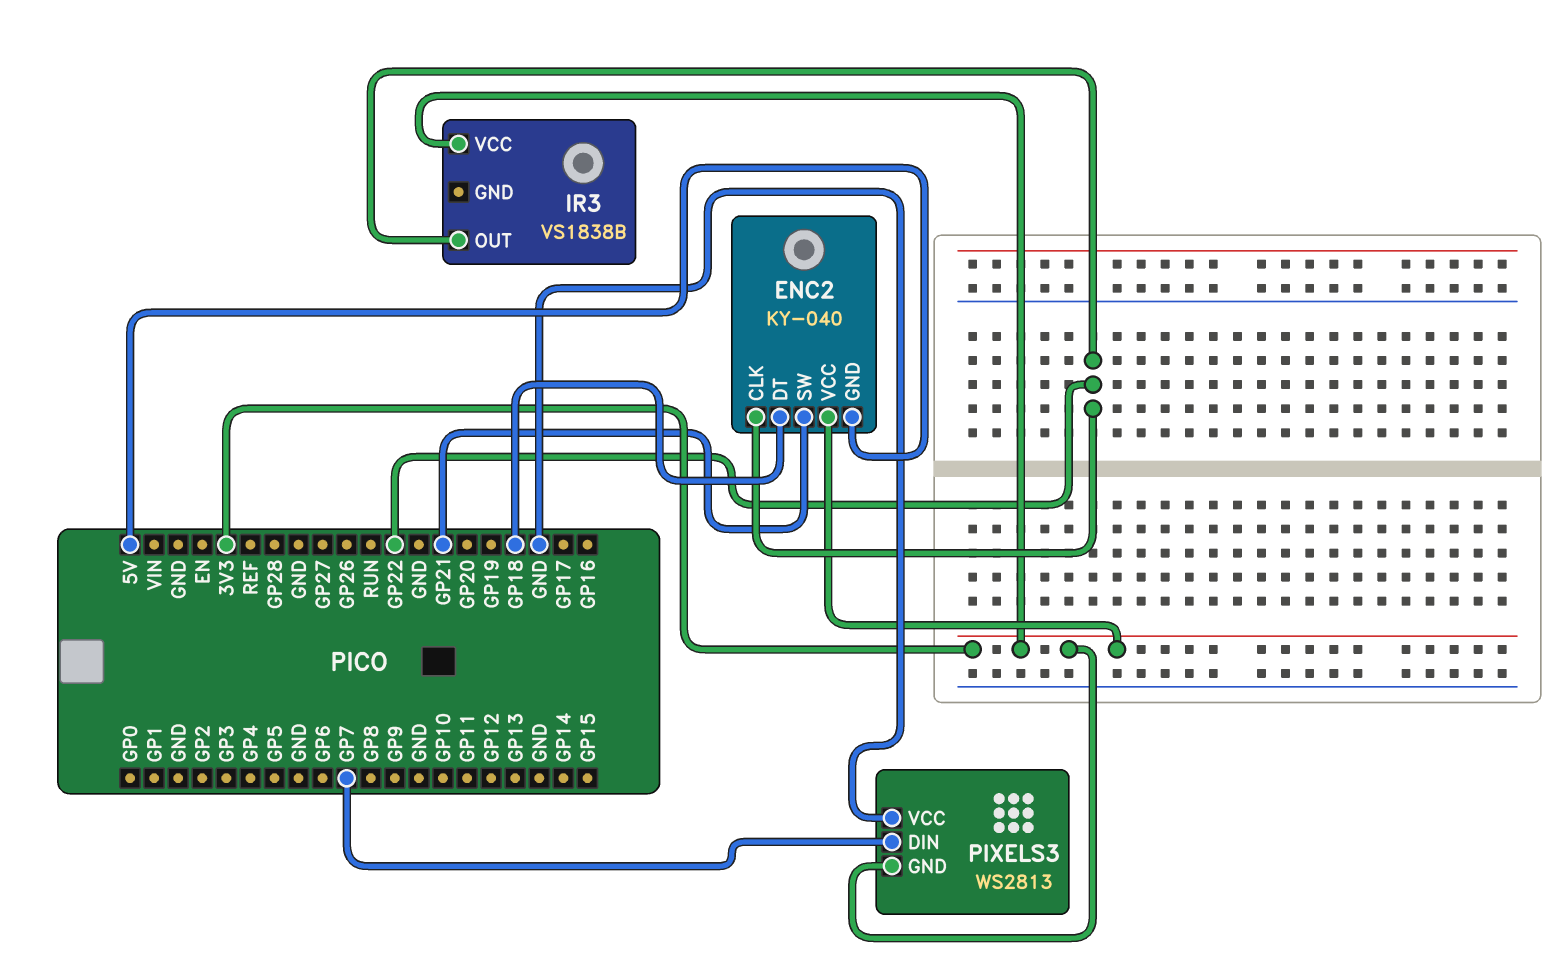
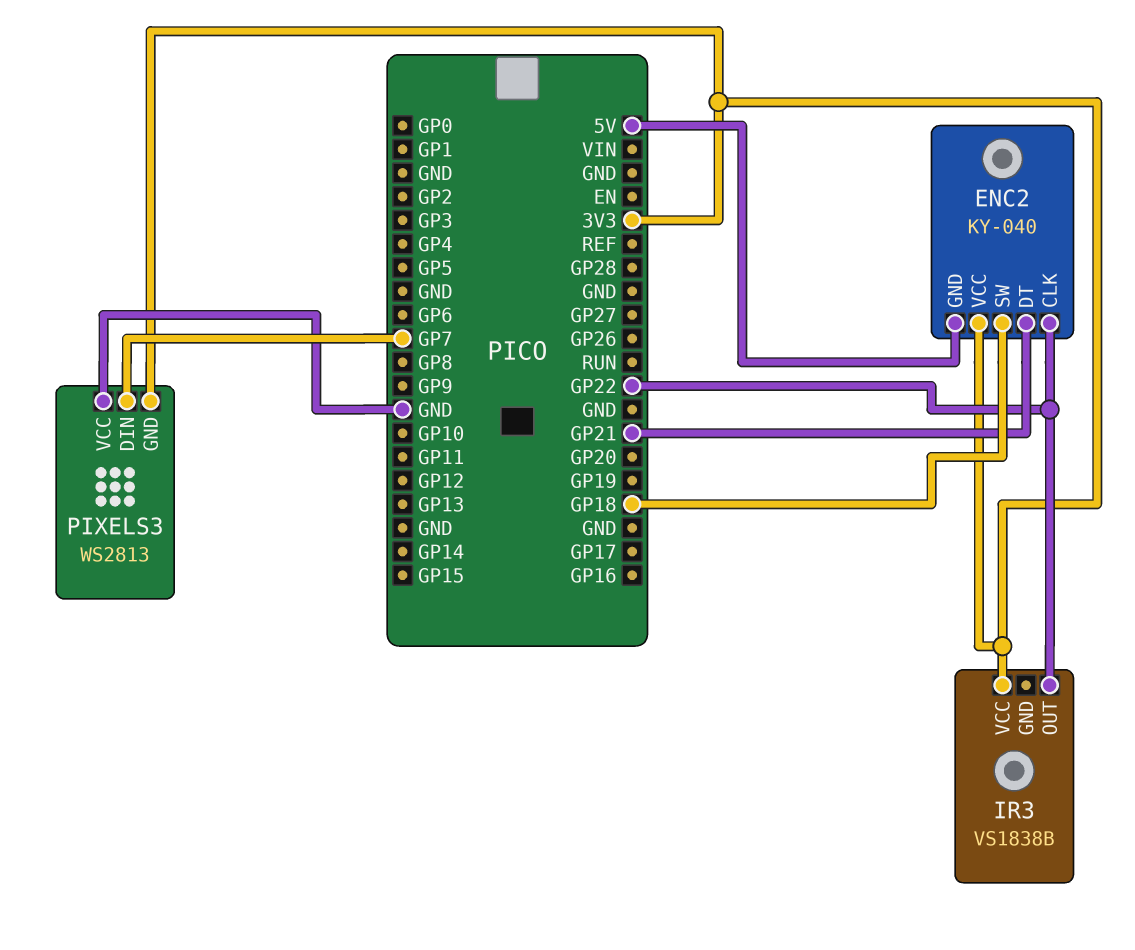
ENC2 pin DT: GP18 -> GP21
ENC2 pin SW: GP21 -> GP18

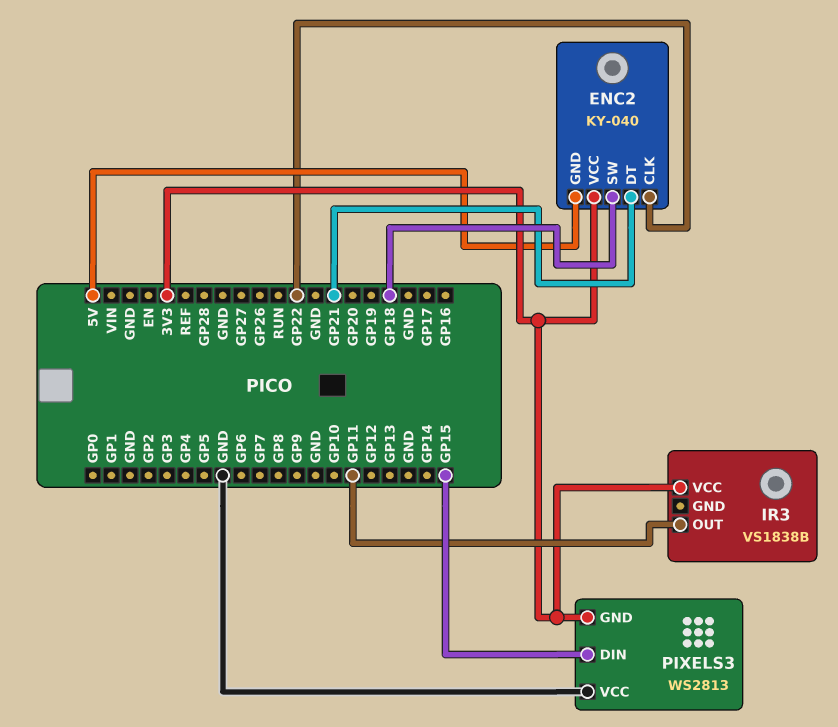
IR3 pin OUT: GP22 -> GP11
PIXELS3 pin DIN: GP7 -> GP15

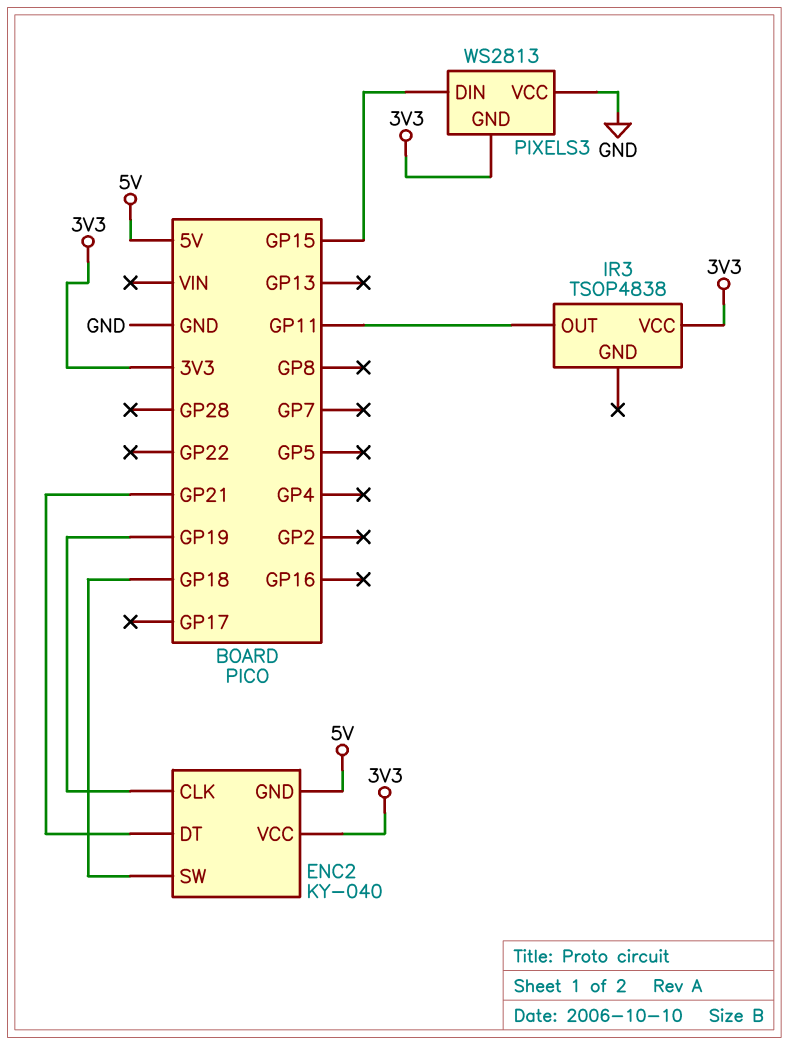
ENC2 pin CLK: GP22 -> GP19
IR3: VS1838B -> TSOP4838

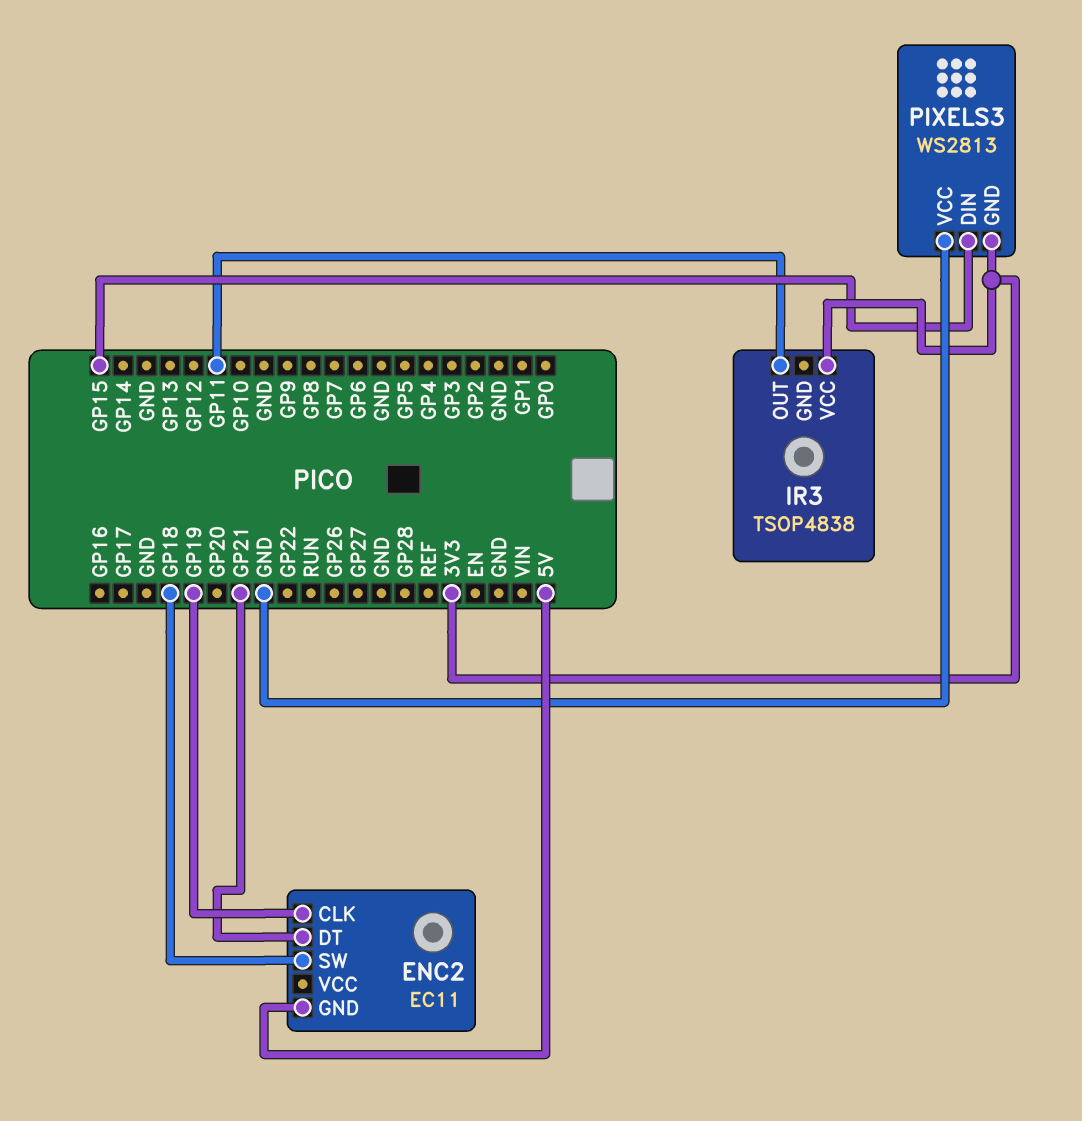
ENC2: KY-040 -> EC11
ENC2 pin VCC: 3V3 -> none

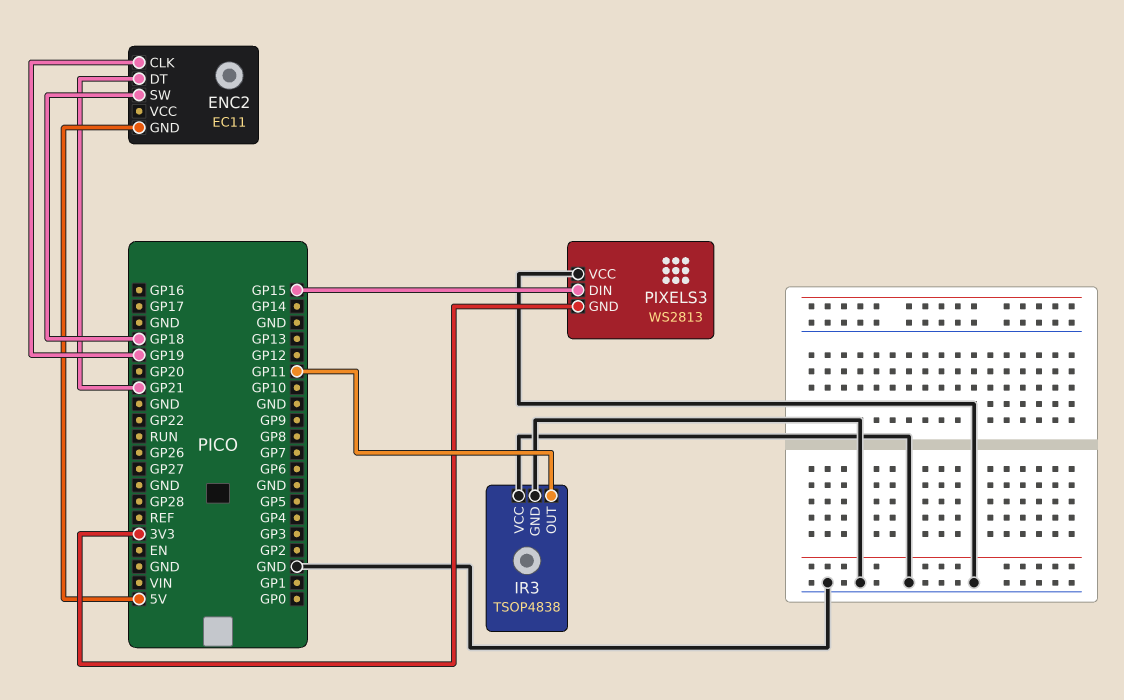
IR3 pin GND: none -> GND
IR3 pin VCC: 3V3 -> GND

